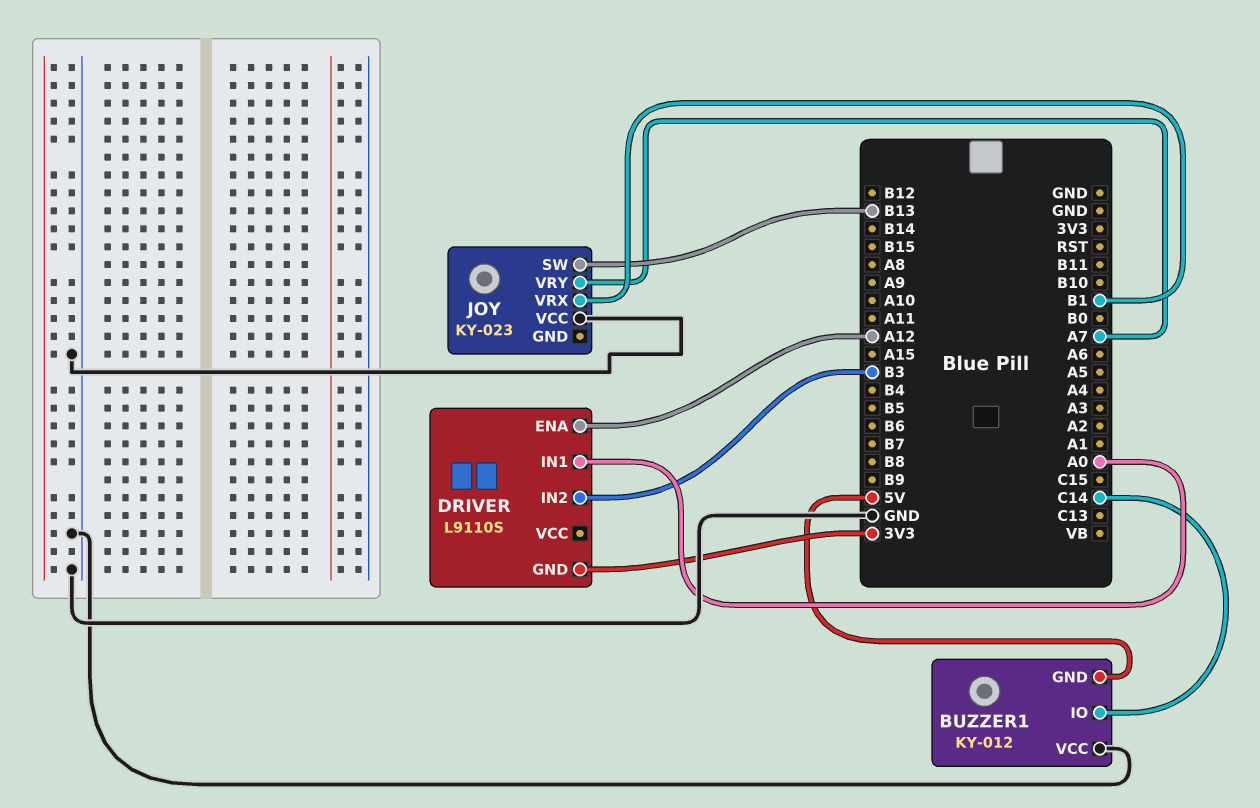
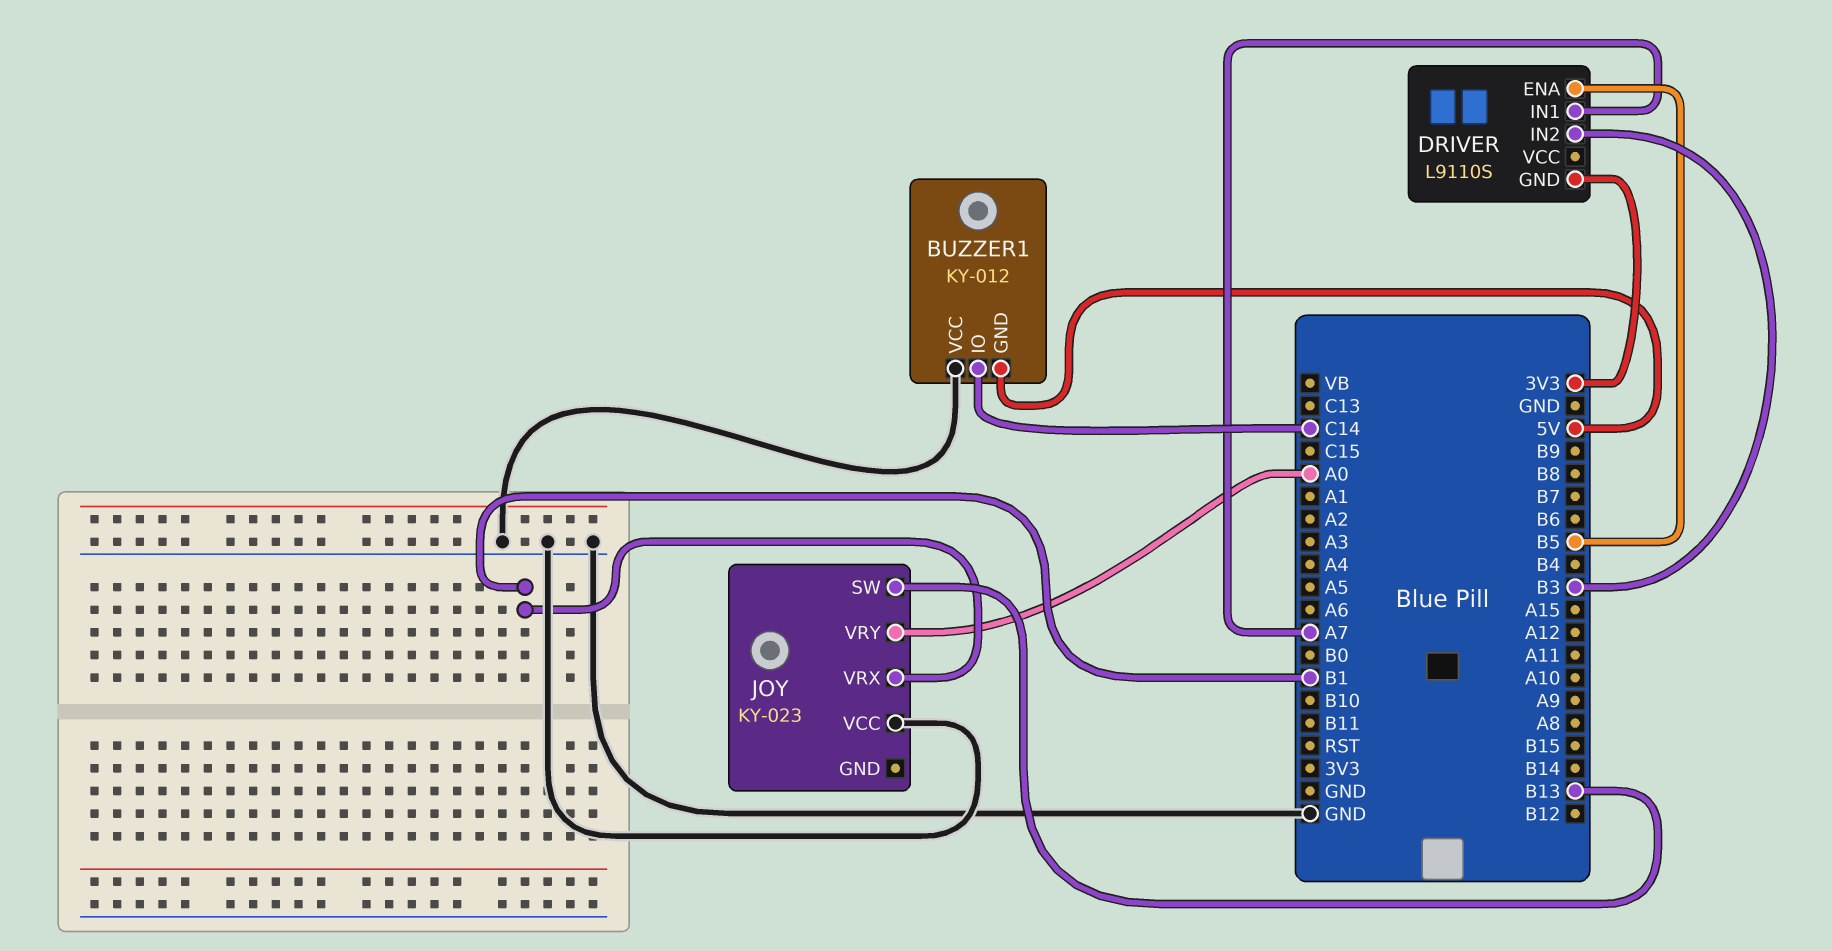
DRIVER pin ENA: A12 -> B5
DRIVER pin IN1: A0 -> A7
JOY pin VRY: A7 -> A0

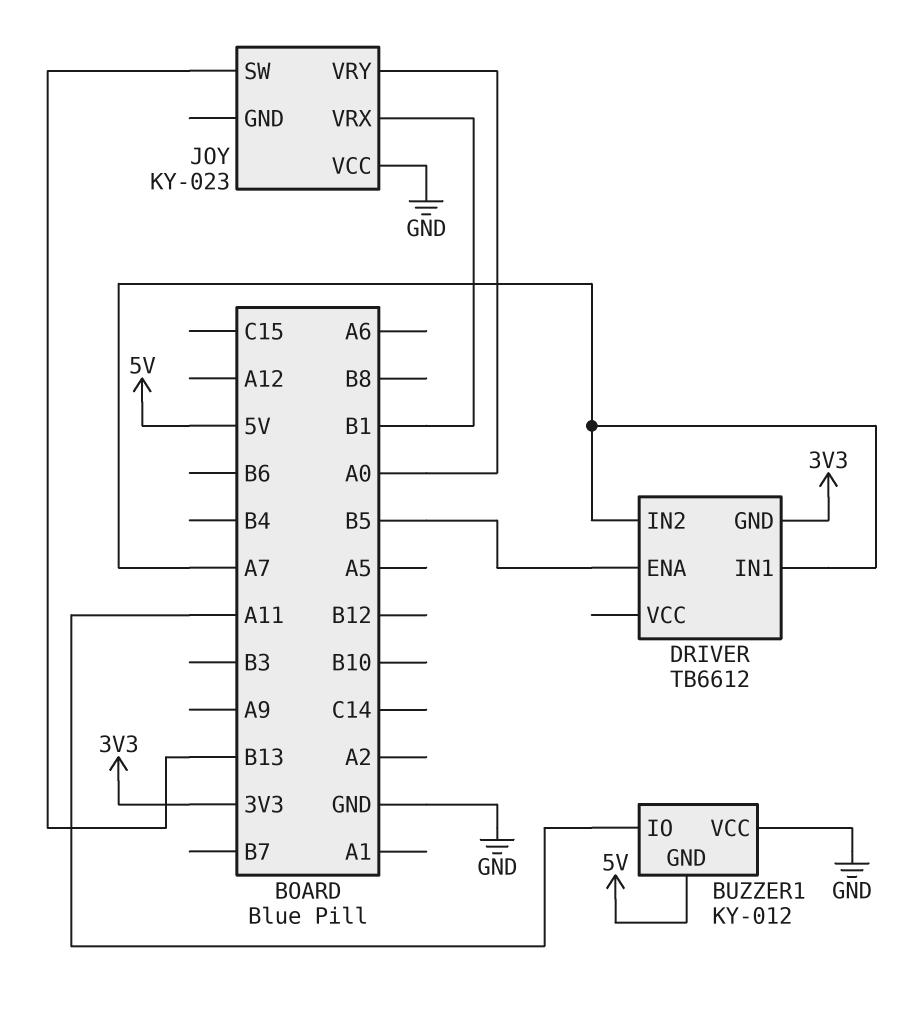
BUZZER1 pin IO: C14 -> A11
DRIVER: L9110S -> TB6612
DRIVER pin IN2: B3 -> A7

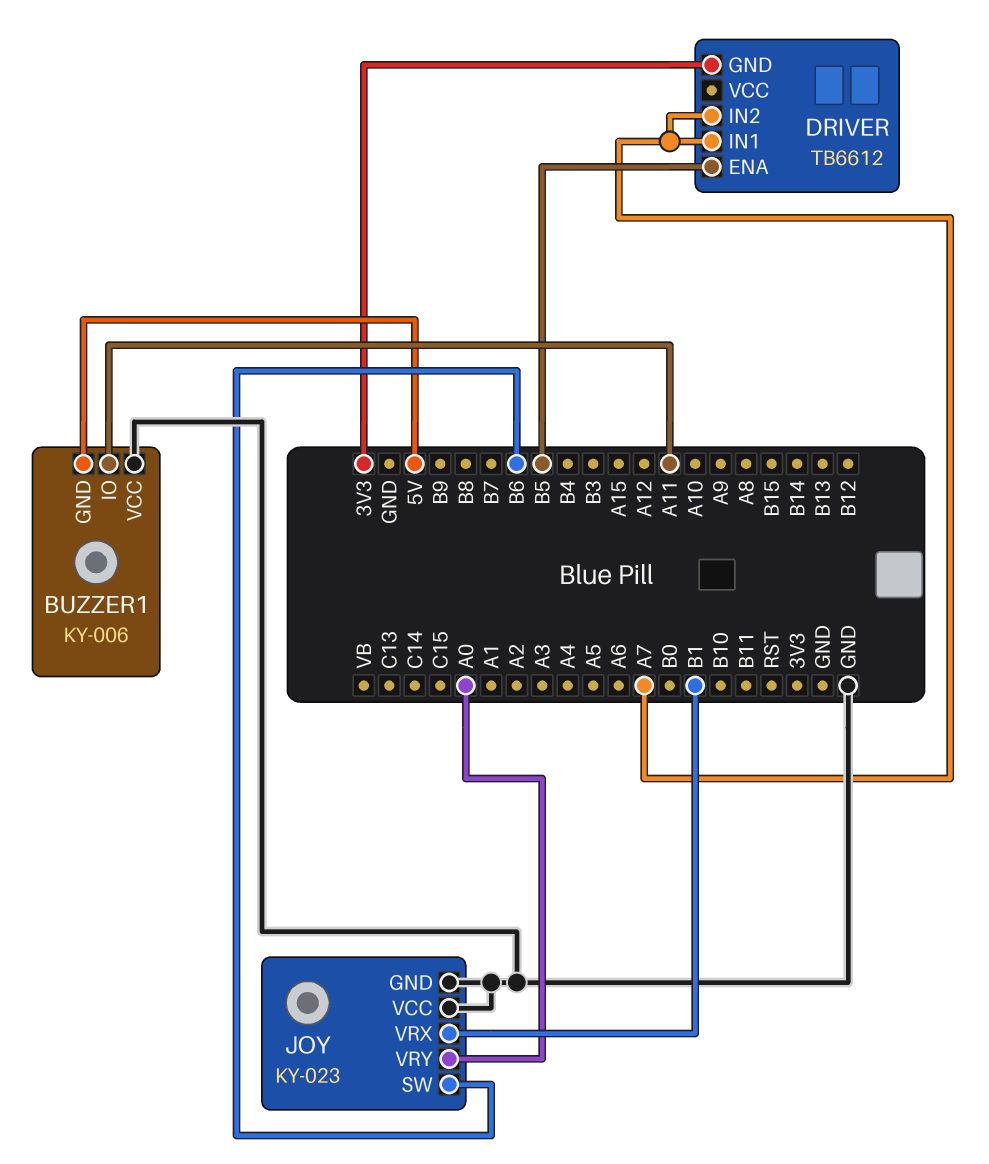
BUZZER1: KY-012 -> KY-006
JOY pin GND: none -> GND
JOY pin SW: B13 -> B6

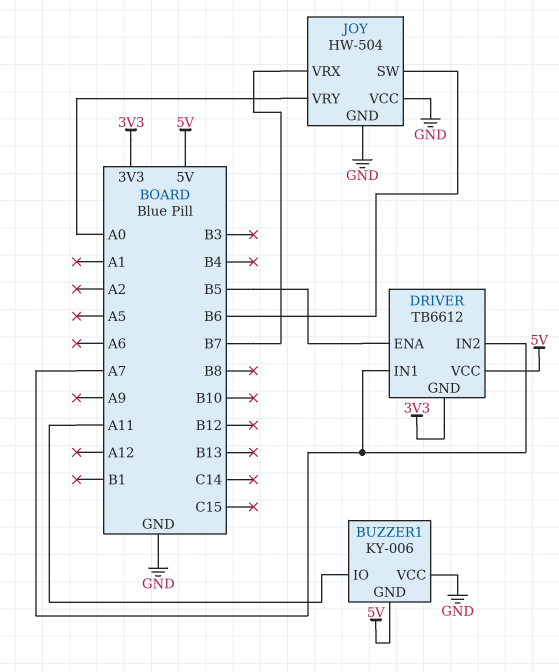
DRIVER pin VCC: none -> 5V
JOY: KY-023 -> HW-504
JOY pin VRX: B1 -> B7

